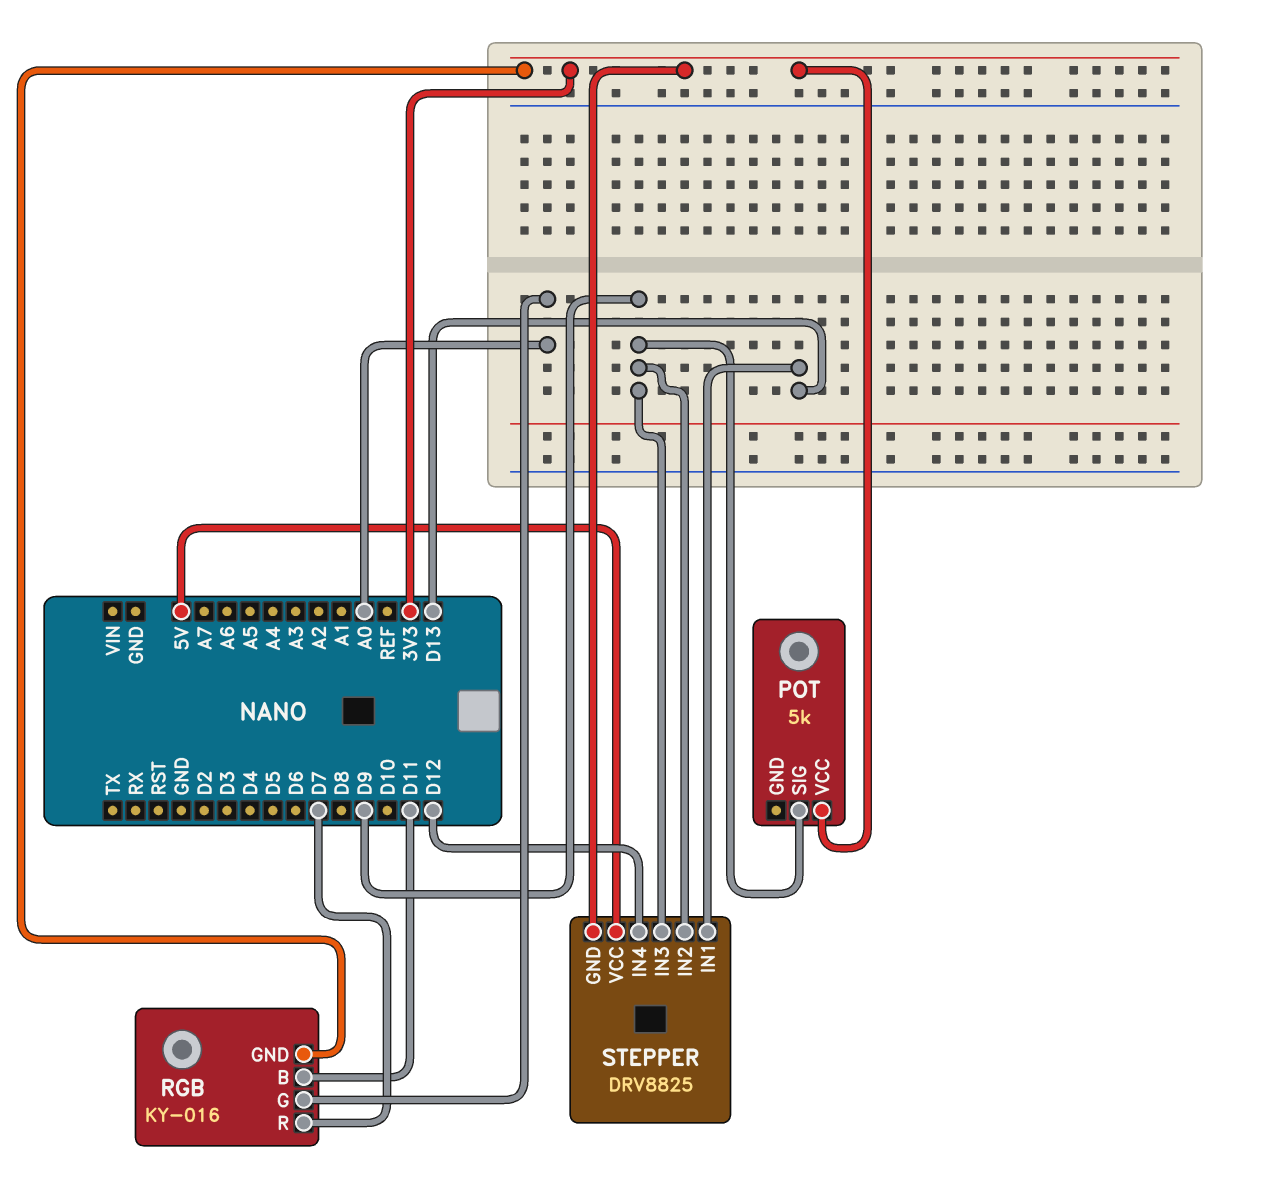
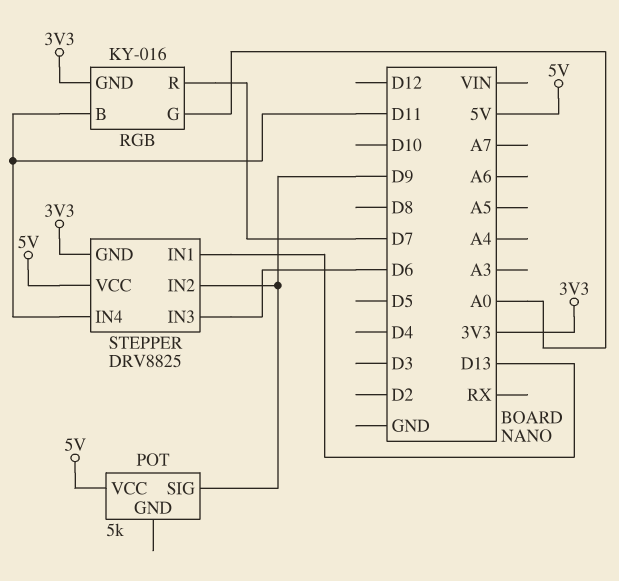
POT pin VCC: 3V3 -> 5V
STEPPER pin IN3: D9 -> D6
STEPPER pin IN4: D12 -> D11

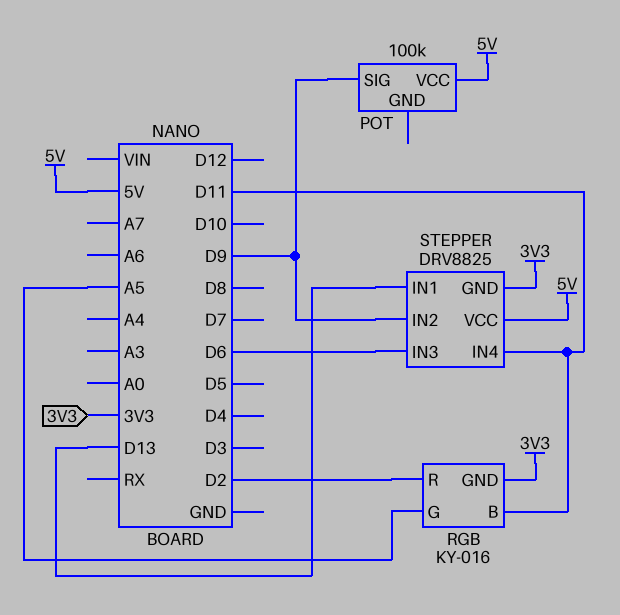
POT: 5k -> 100k
RGB pin G: A0 -> A5
RGB pin R: D7 -> D2

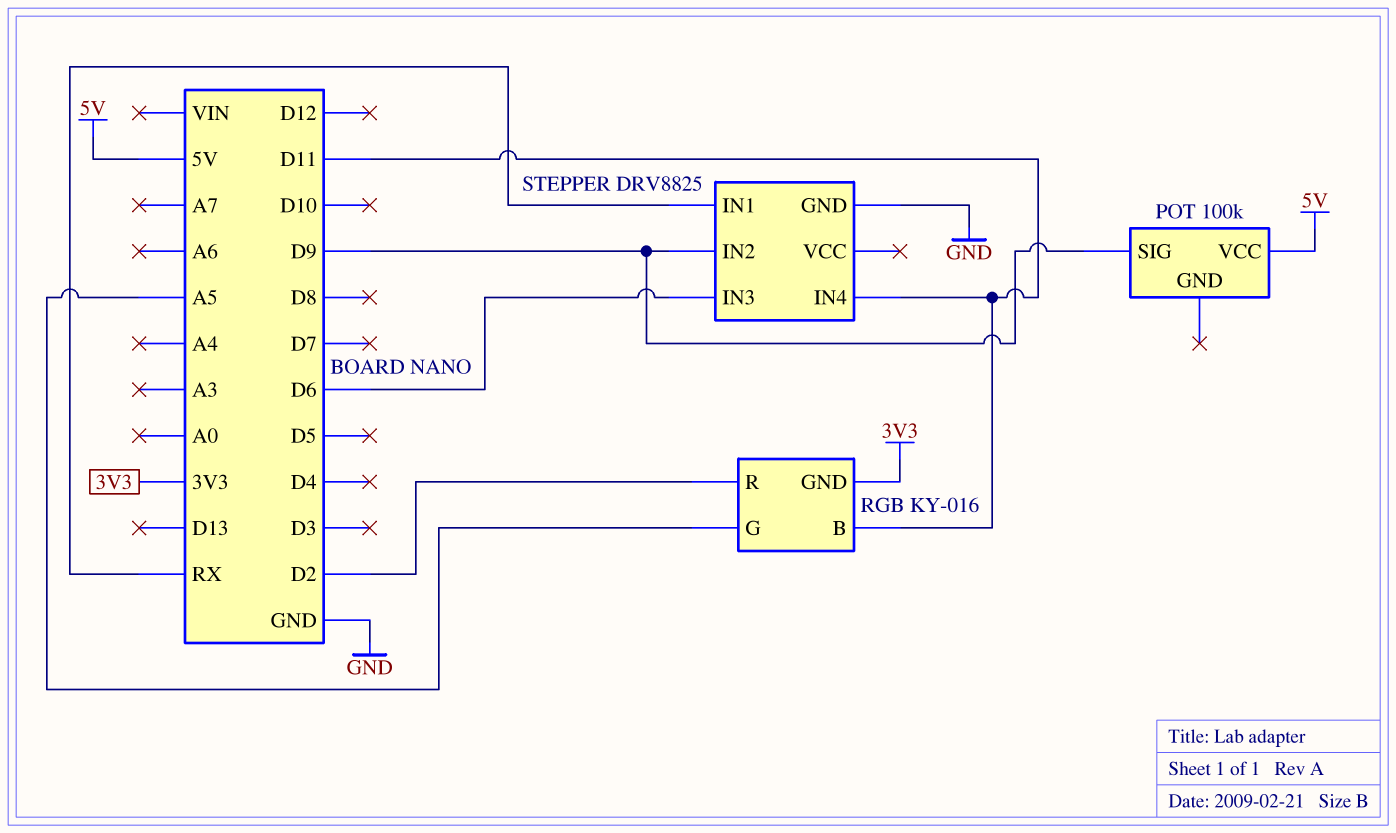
STEPPER pin GND: 3V3 -> GND
STEPPER pin IN1: D13 -> RX
STEPPER pin VCC: 5V -> none

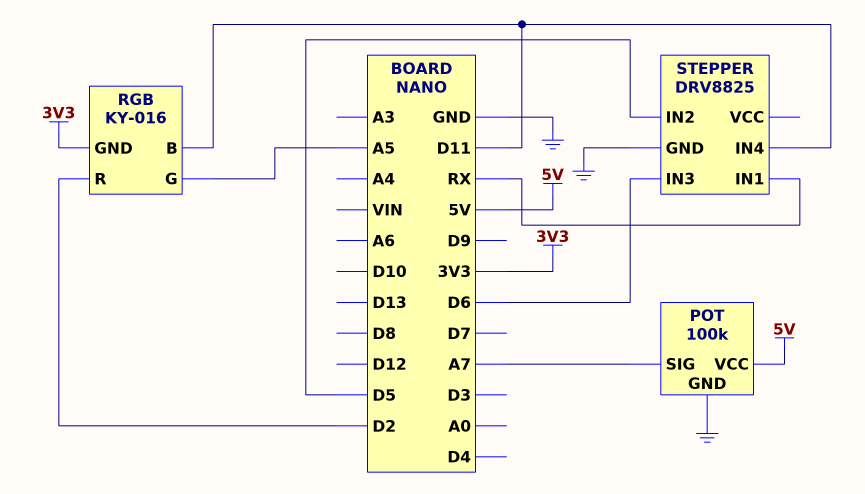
POT pin GND: none -> GND
POT pin SIG: D9 -> A7
STEPPER pin IN2: D9 -> D5

